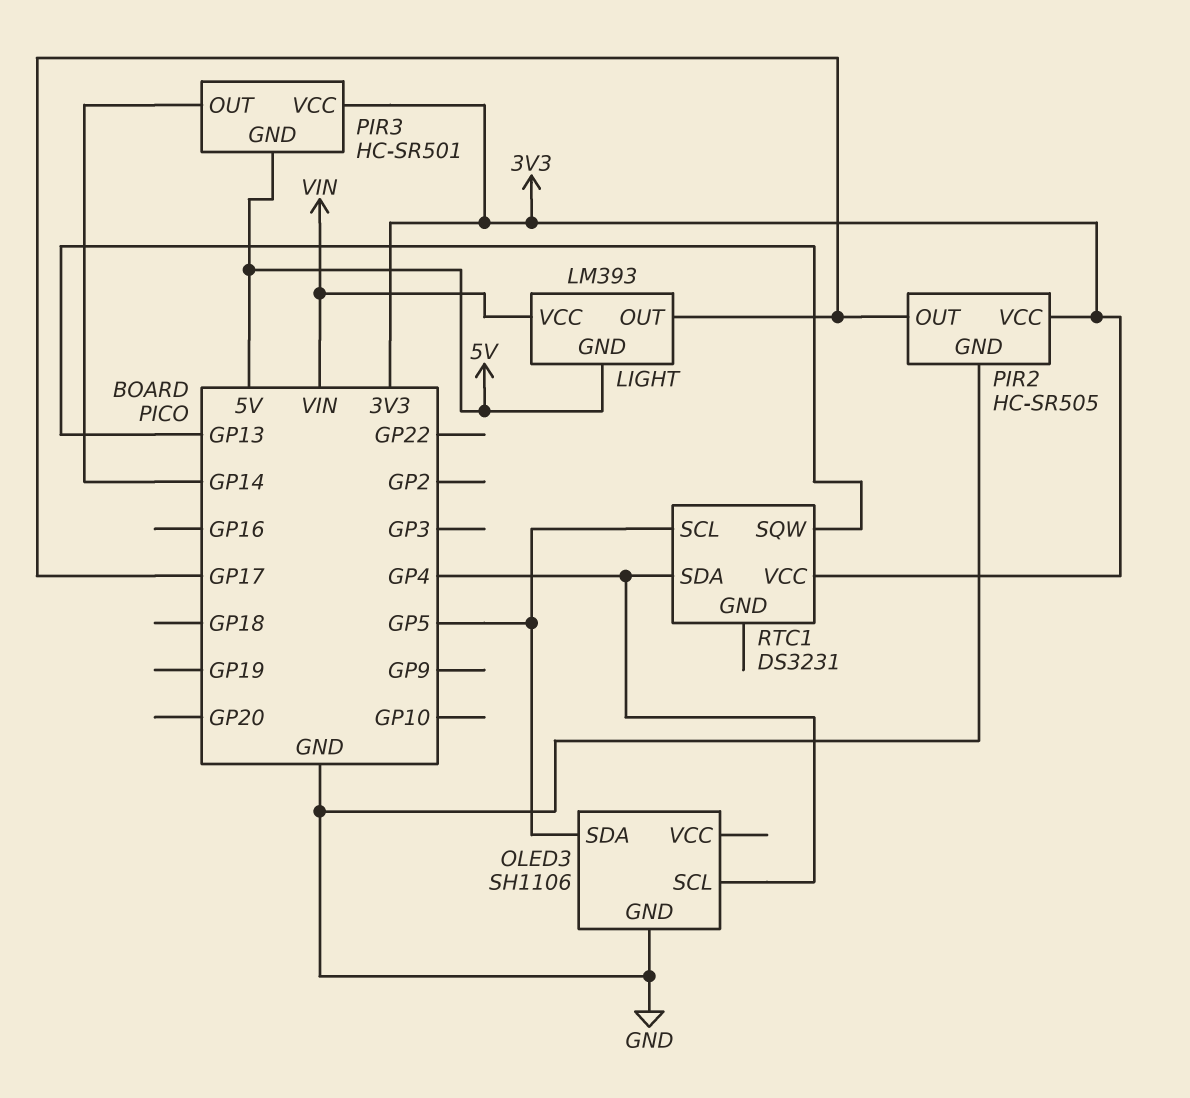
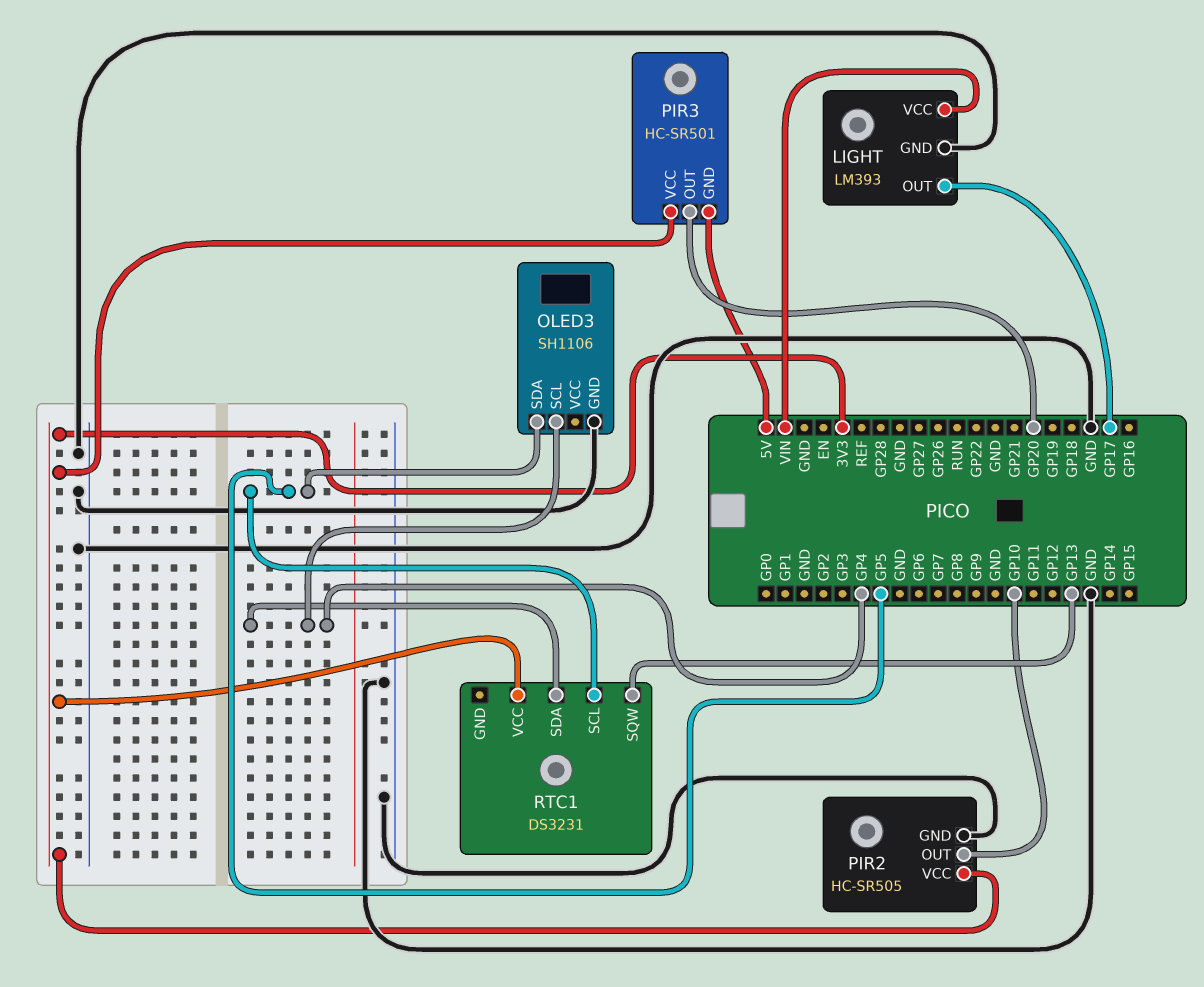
LIGHT pin GND: 5V -> GND
PIR2 pin OUT: GP17 -> GP10
PIR3 pin OUT: GP14 -> GP20

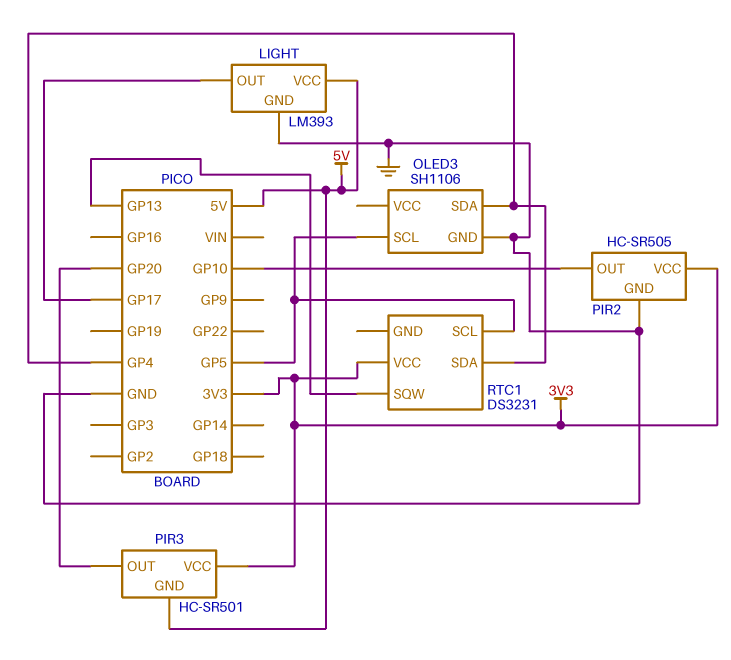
LIGHT pin VCC: VIN -> 5V
OLED3 pin SCL: GP4 -> GP5
OLED3 pin SDA: GP5 -> GP4

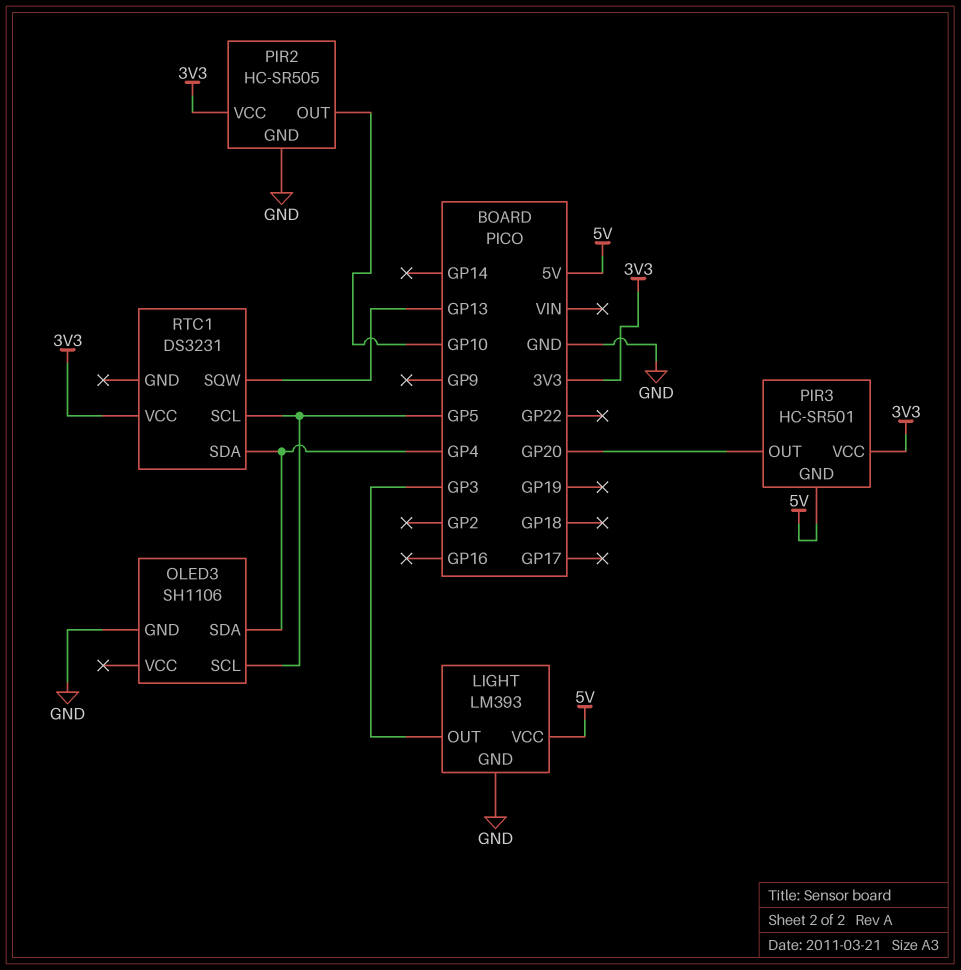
LIGHT pin OUT: GP17 -> GP3

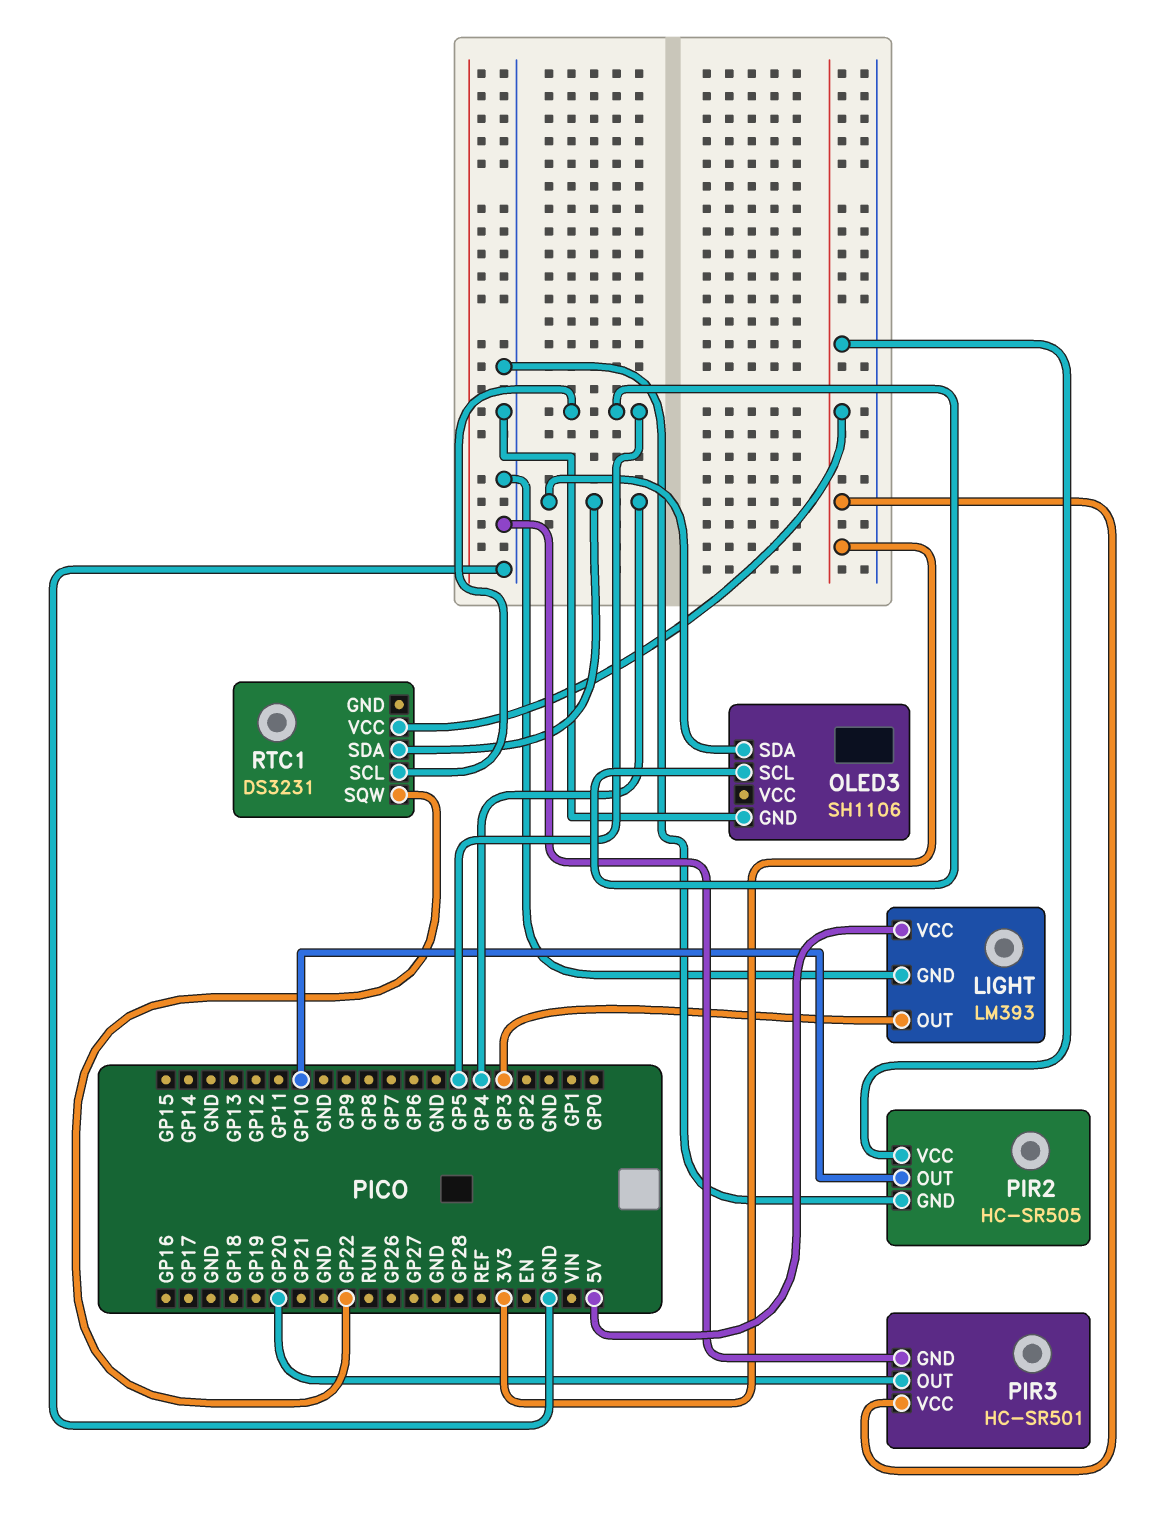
PIR3 pin GND: 5V -> GND
RTC1 pin SQW: GP13 -> GP22

